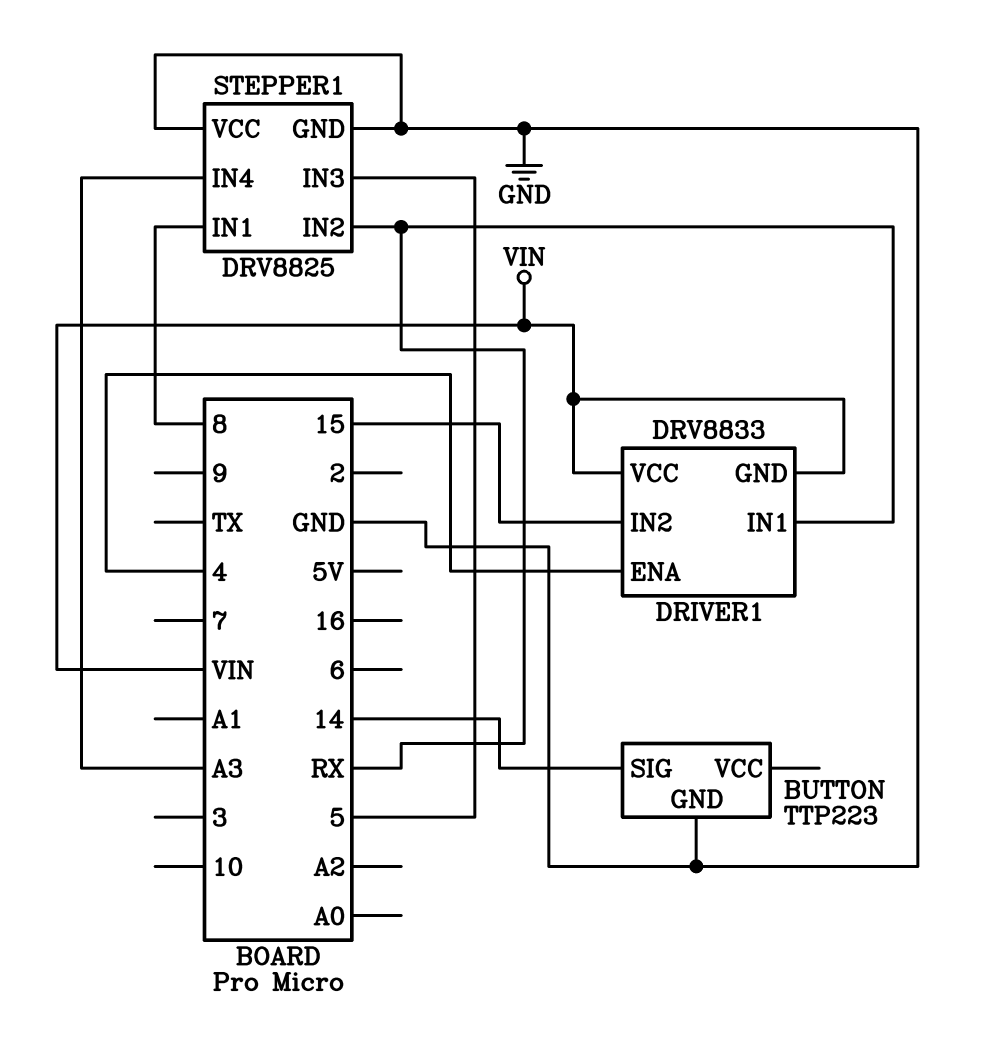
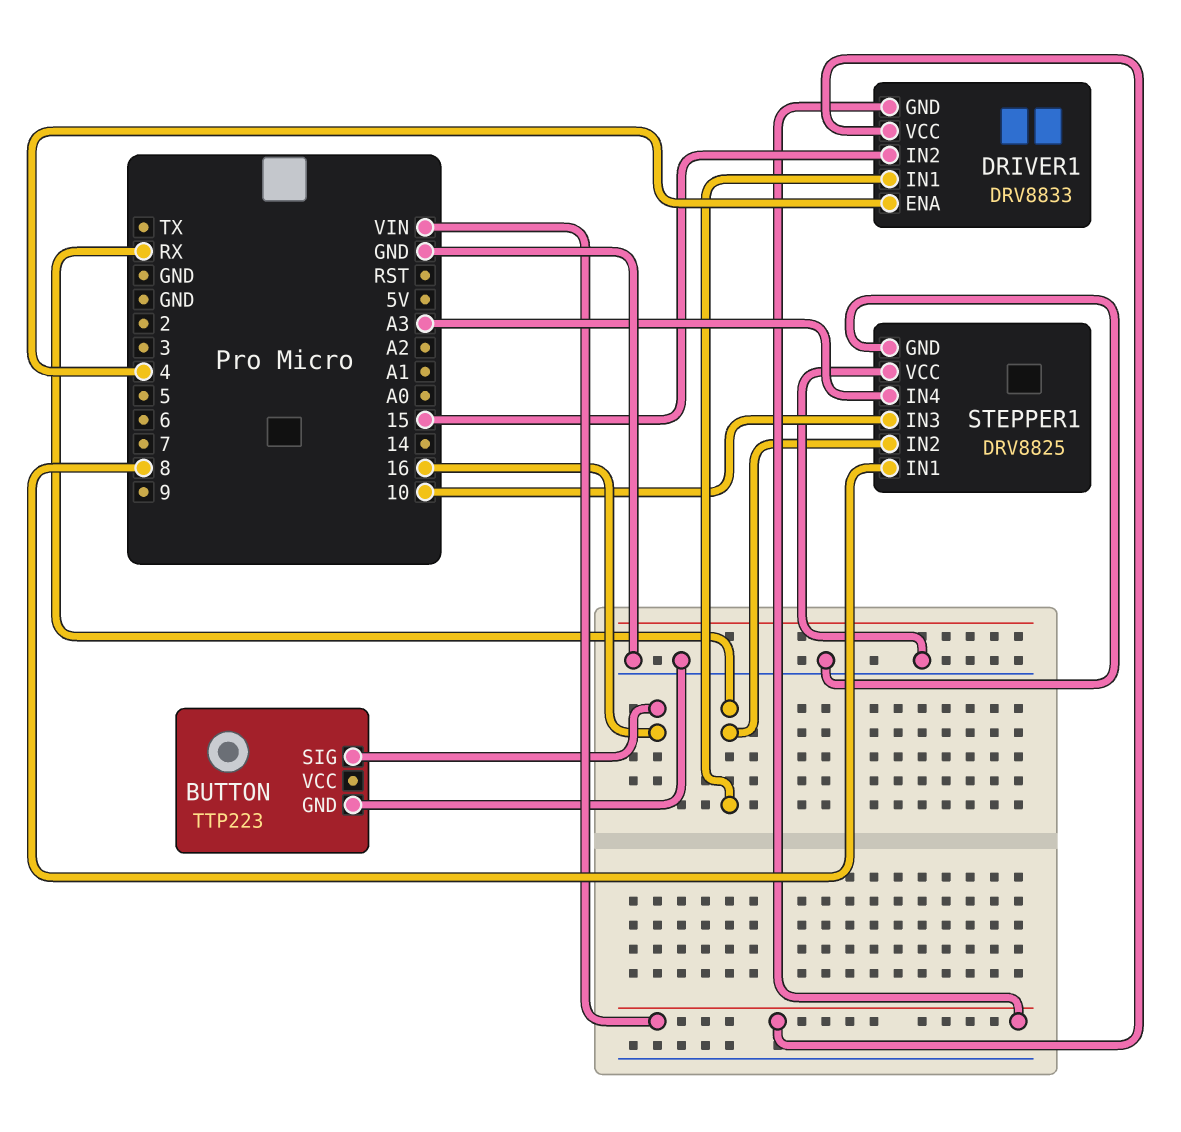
BUTTON pin SIG: 14 -> 16
STEPPER1 pin IN3: 5 -> 10

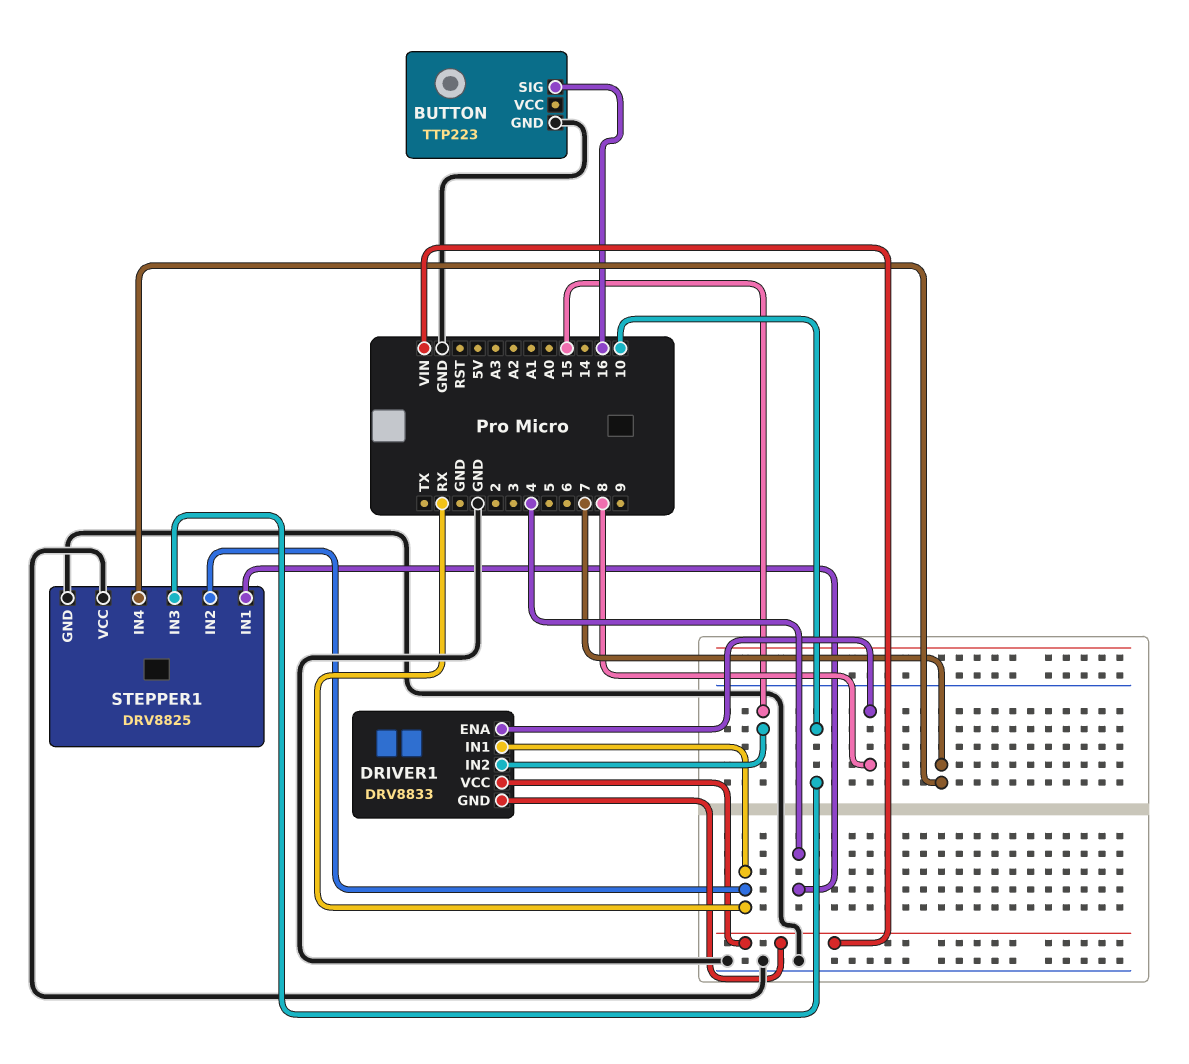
DRIVER1 pin ENA: 4 -> 8
STEPPER1 pin IN1: 8 -> 4
STEPPER1 pin IN4: A3 -> 7

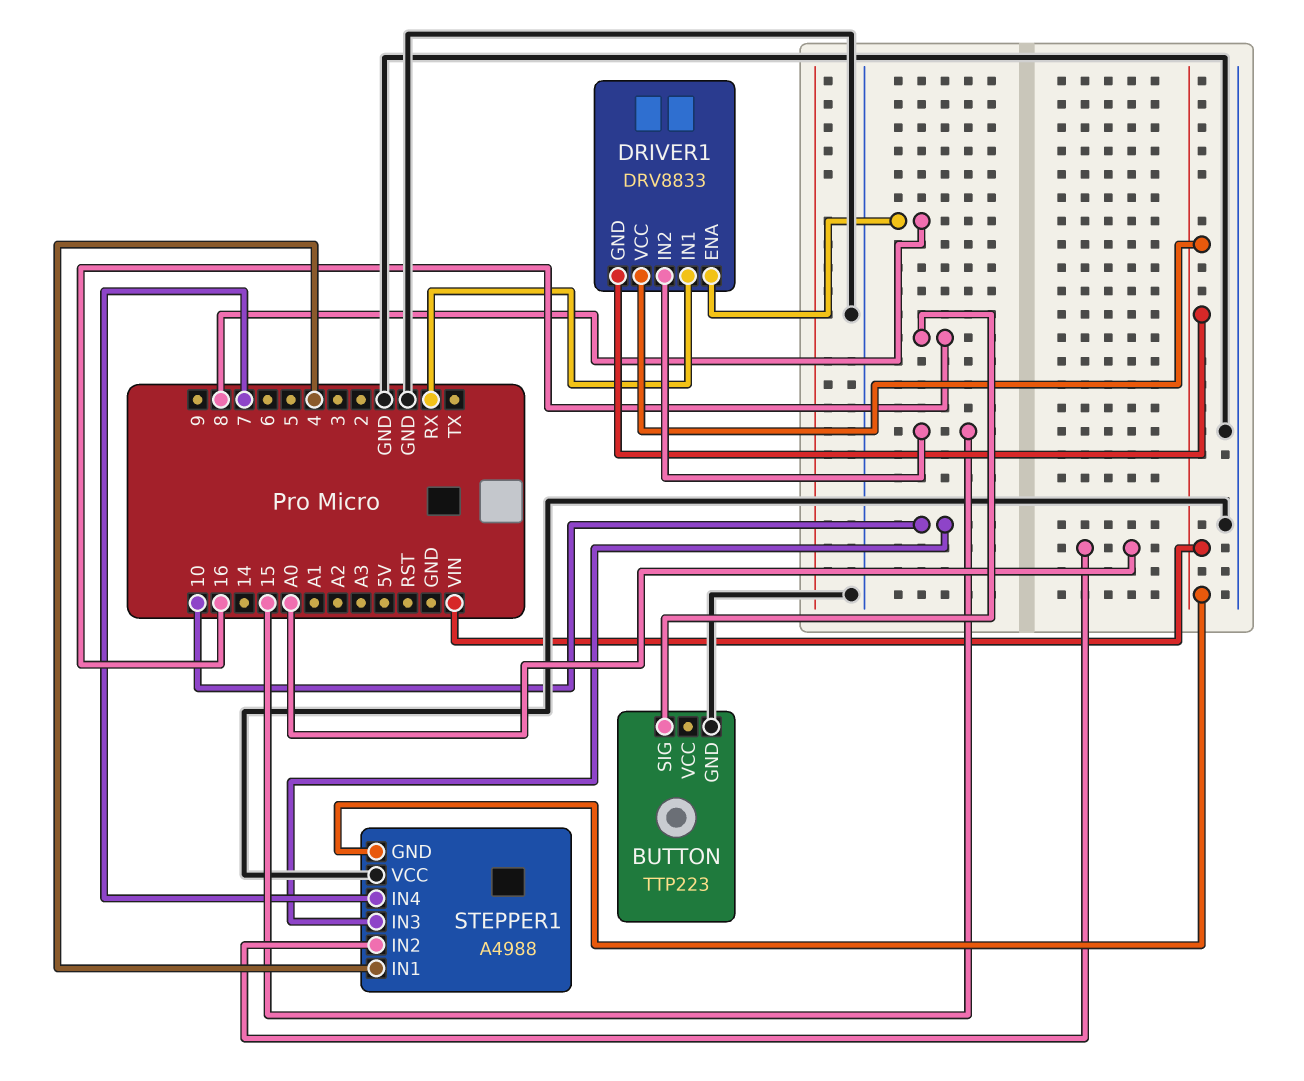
STEPPER1: DRV8825 -> A4988
STEPPER1 pin GND: GND -> VIN
STEPPER1 pin IN2: RX -> A0

